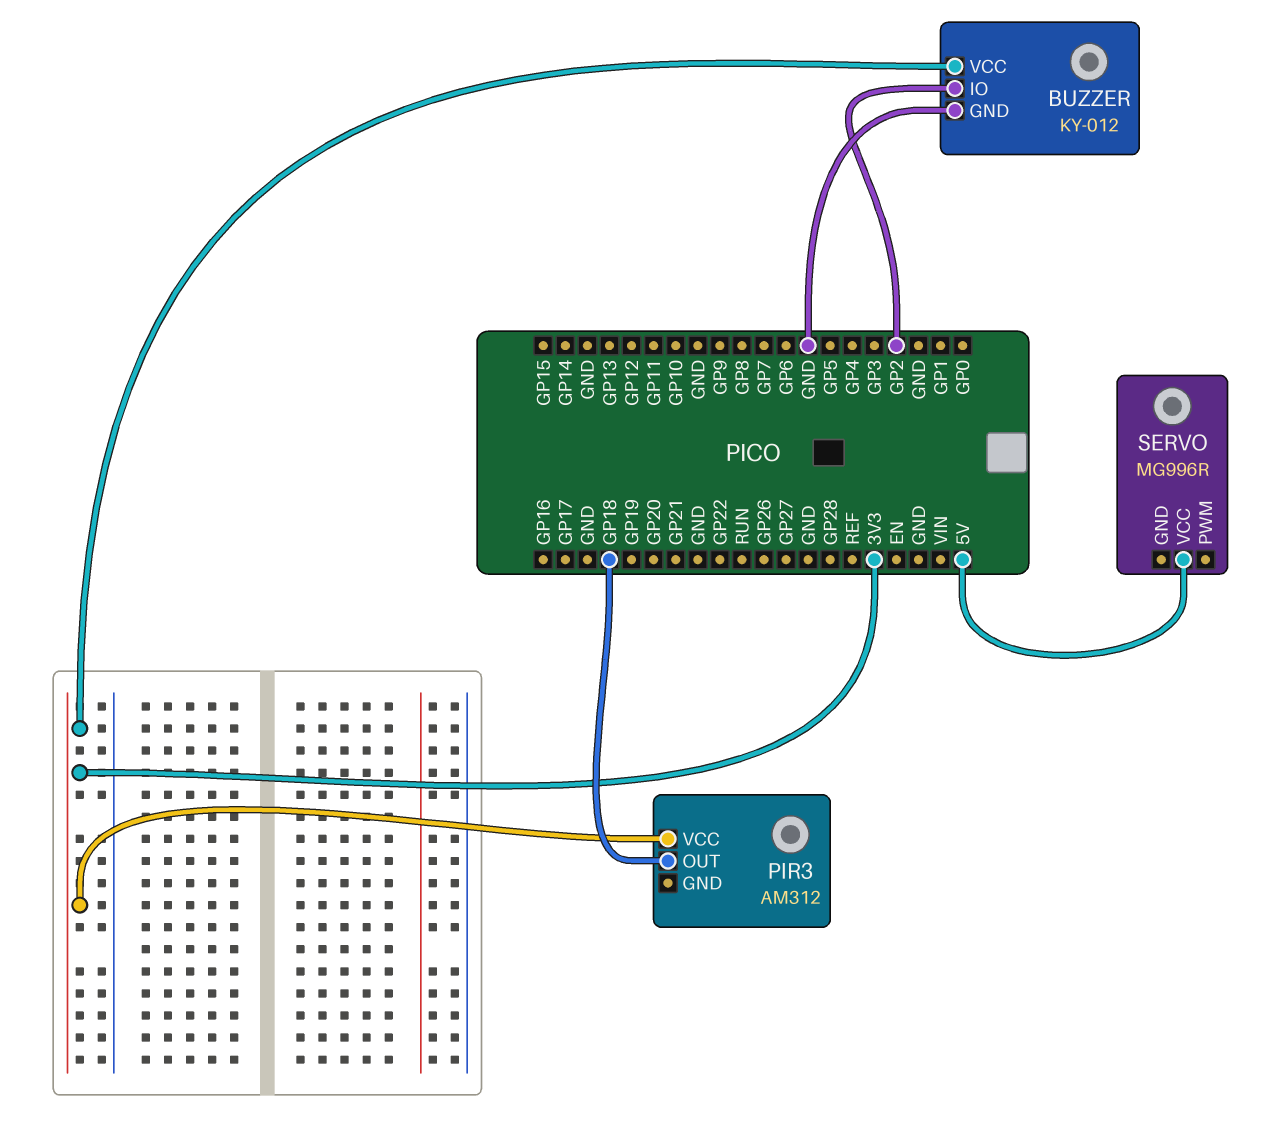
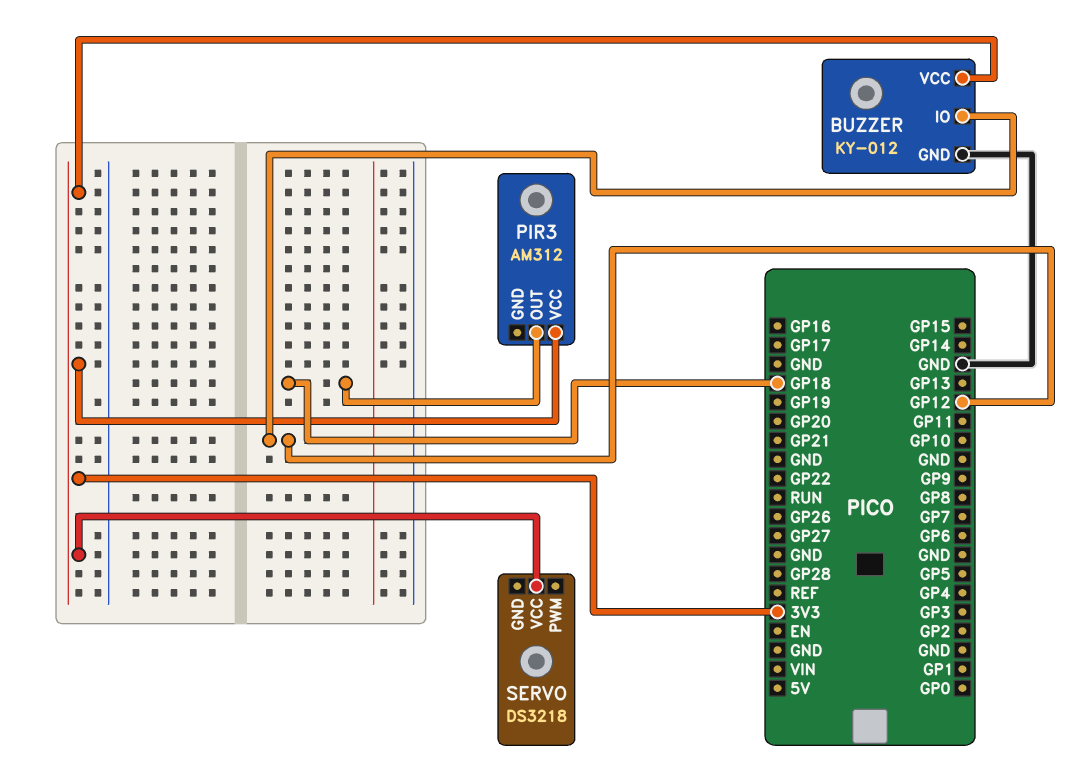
BUZZER pin IO: GP2 -> GP12
SERVO: MG996R -> DS3218
SERVO pin VCC: 5V -> 3V3

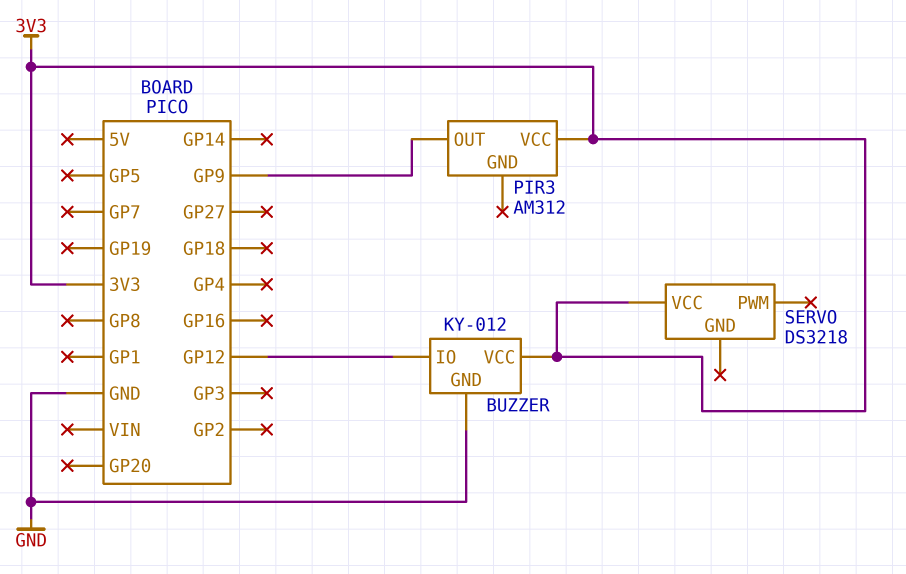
PIR3 pin OUT: GP18 -> GP9

